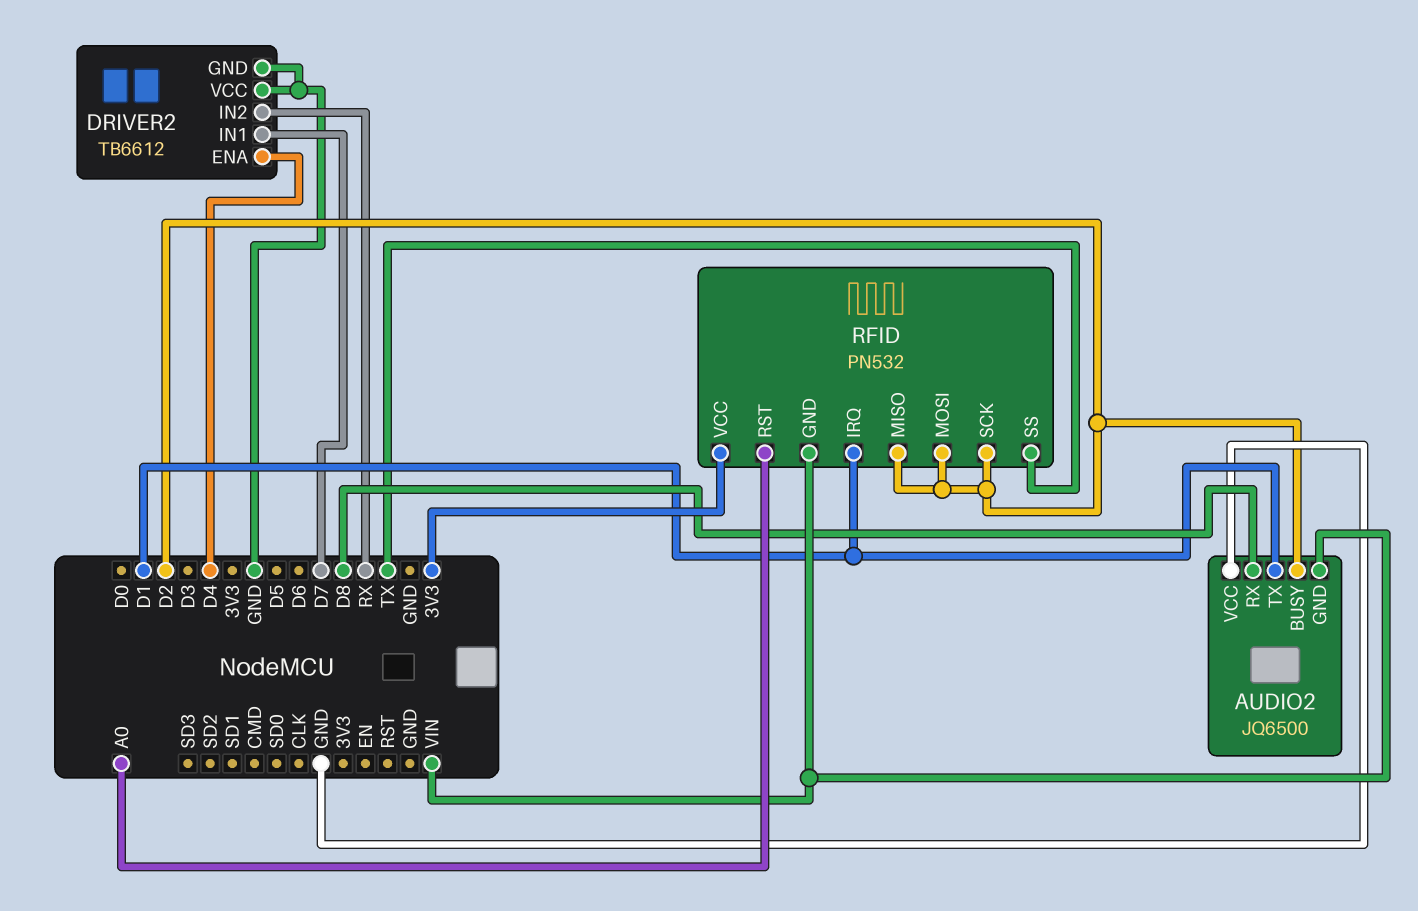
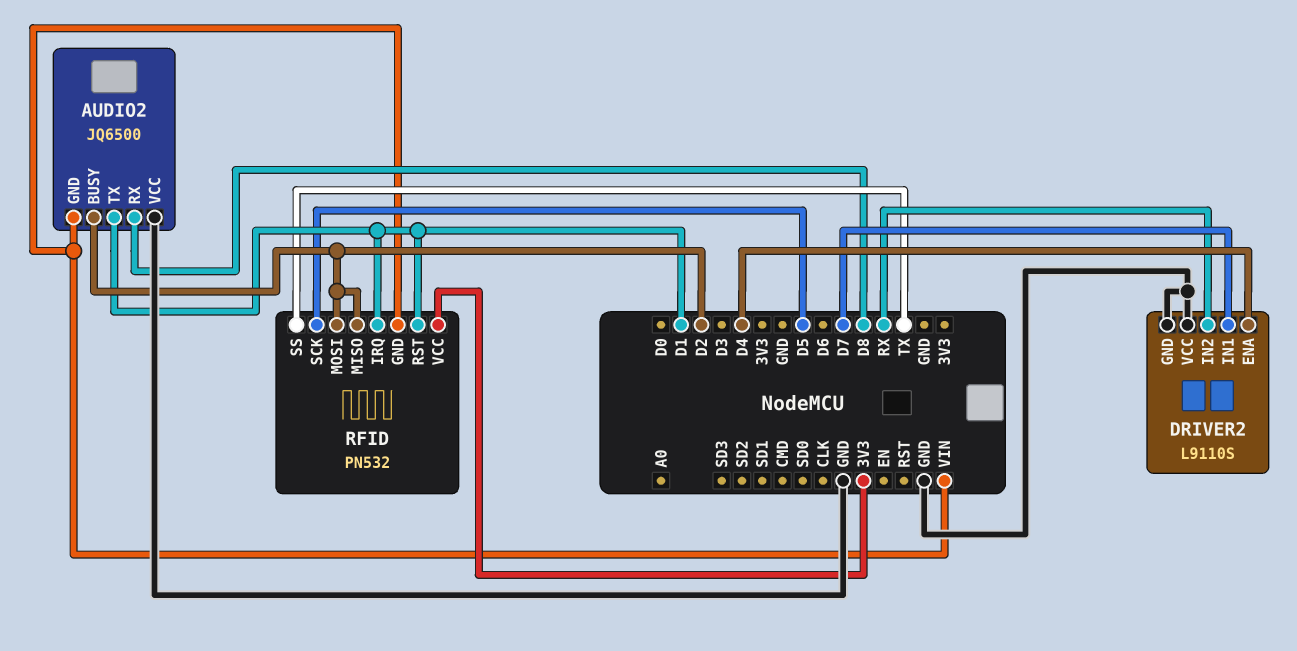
DRIVER2: TB6612 -> L9110S
RFID pin RST: A0 -> D1
RFID pin SCK: D2 -> D5

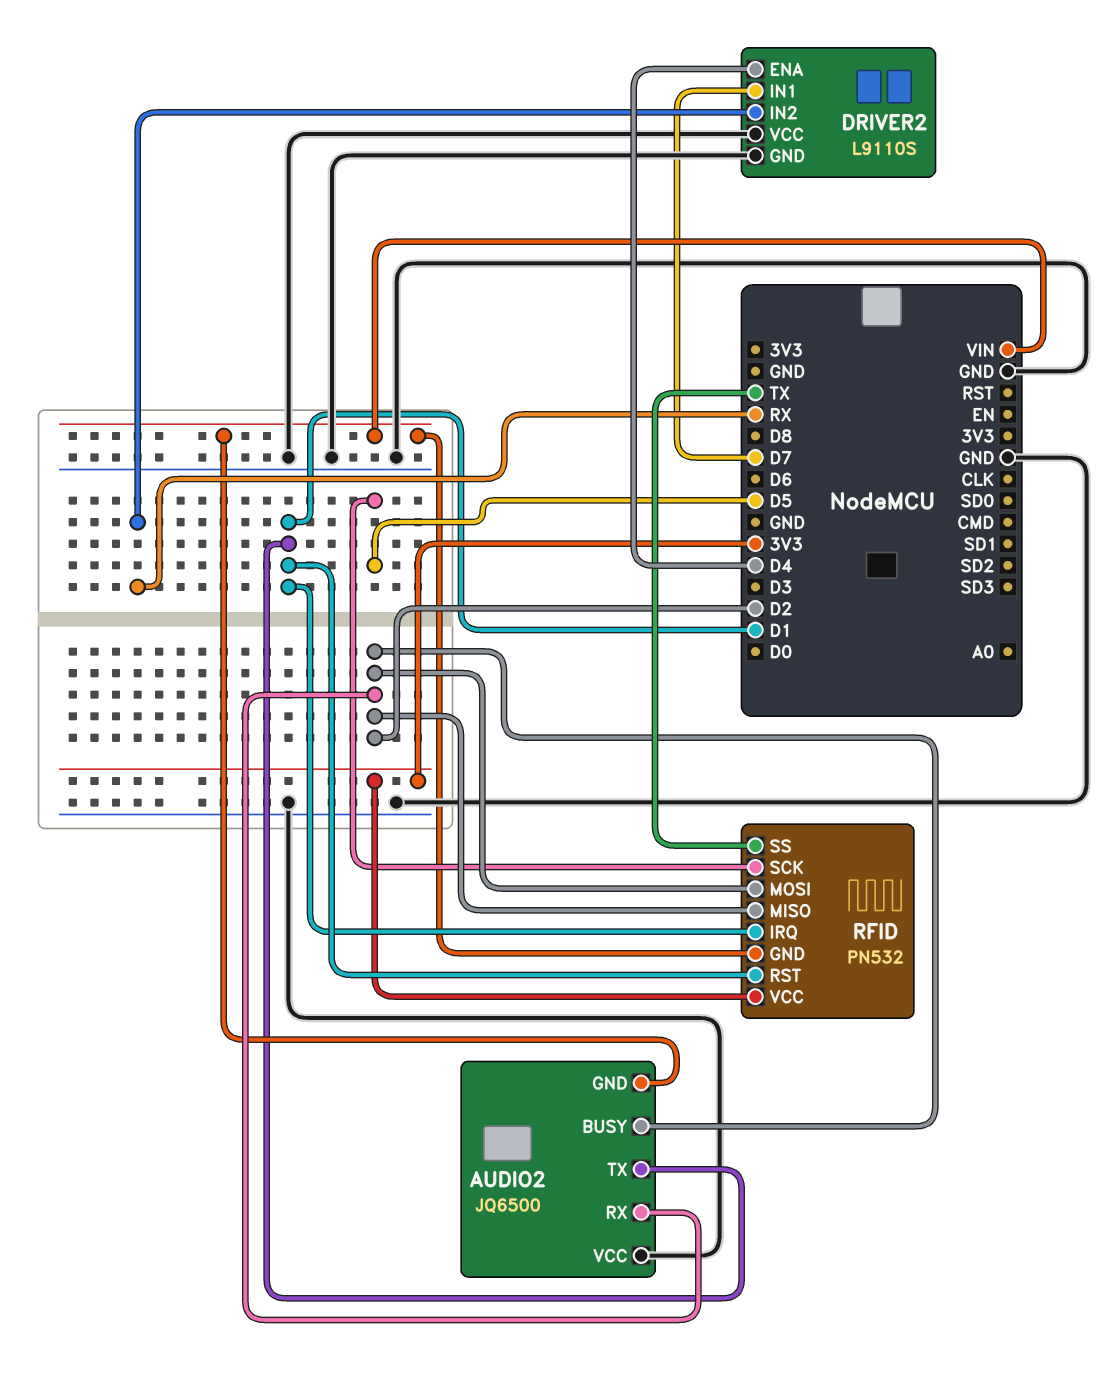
AUDIO2 pin RX: D8 -> D2

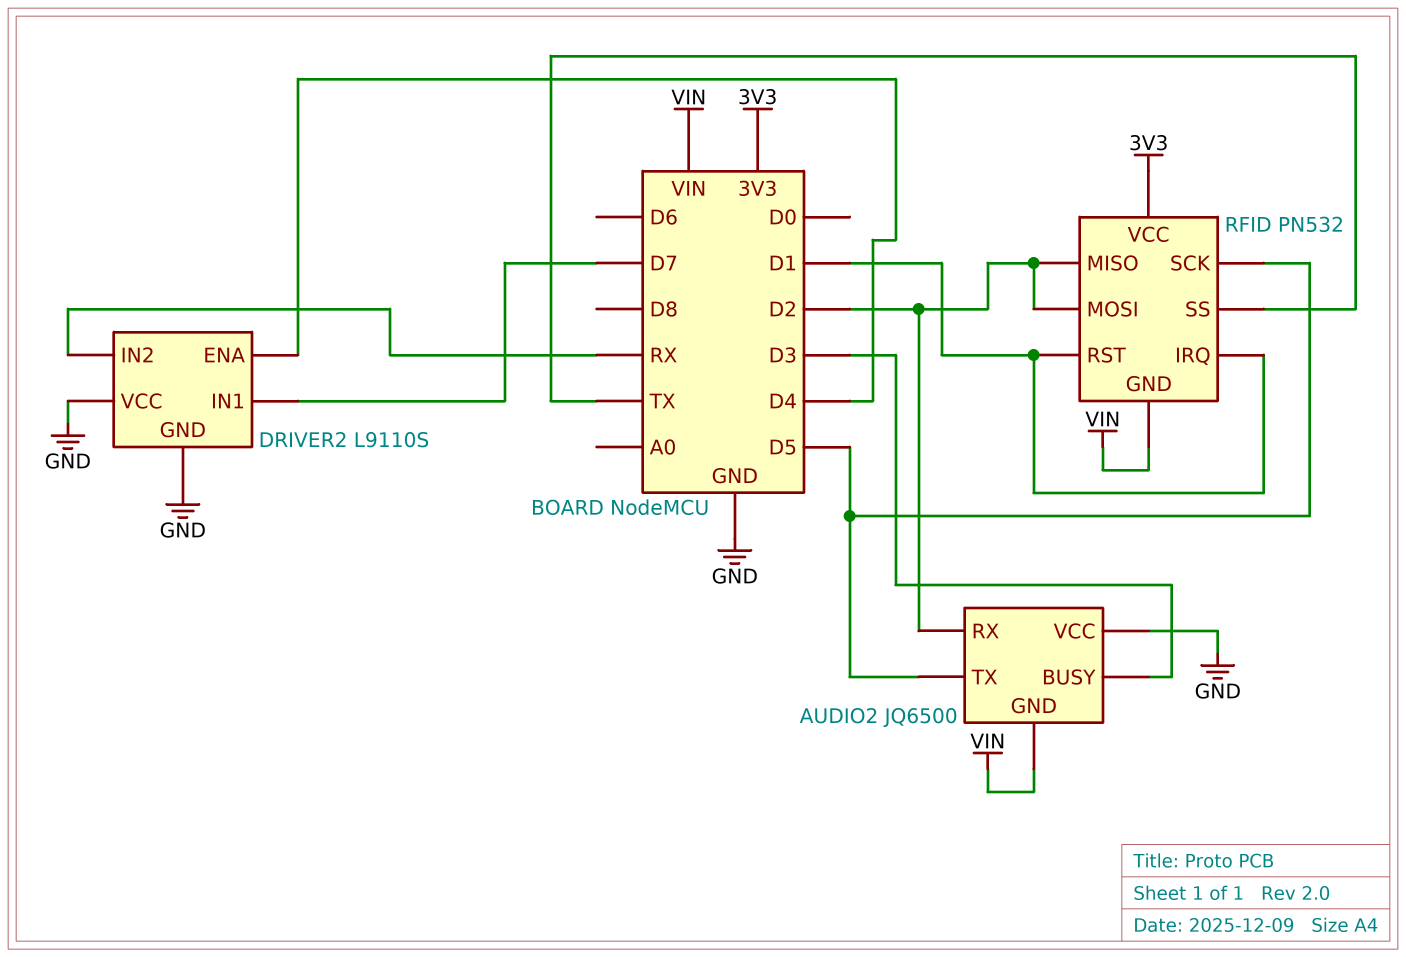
AUDIO2 pin BUSY: D2 -> D3
AUDIO2 pin TX: D1 -> D5

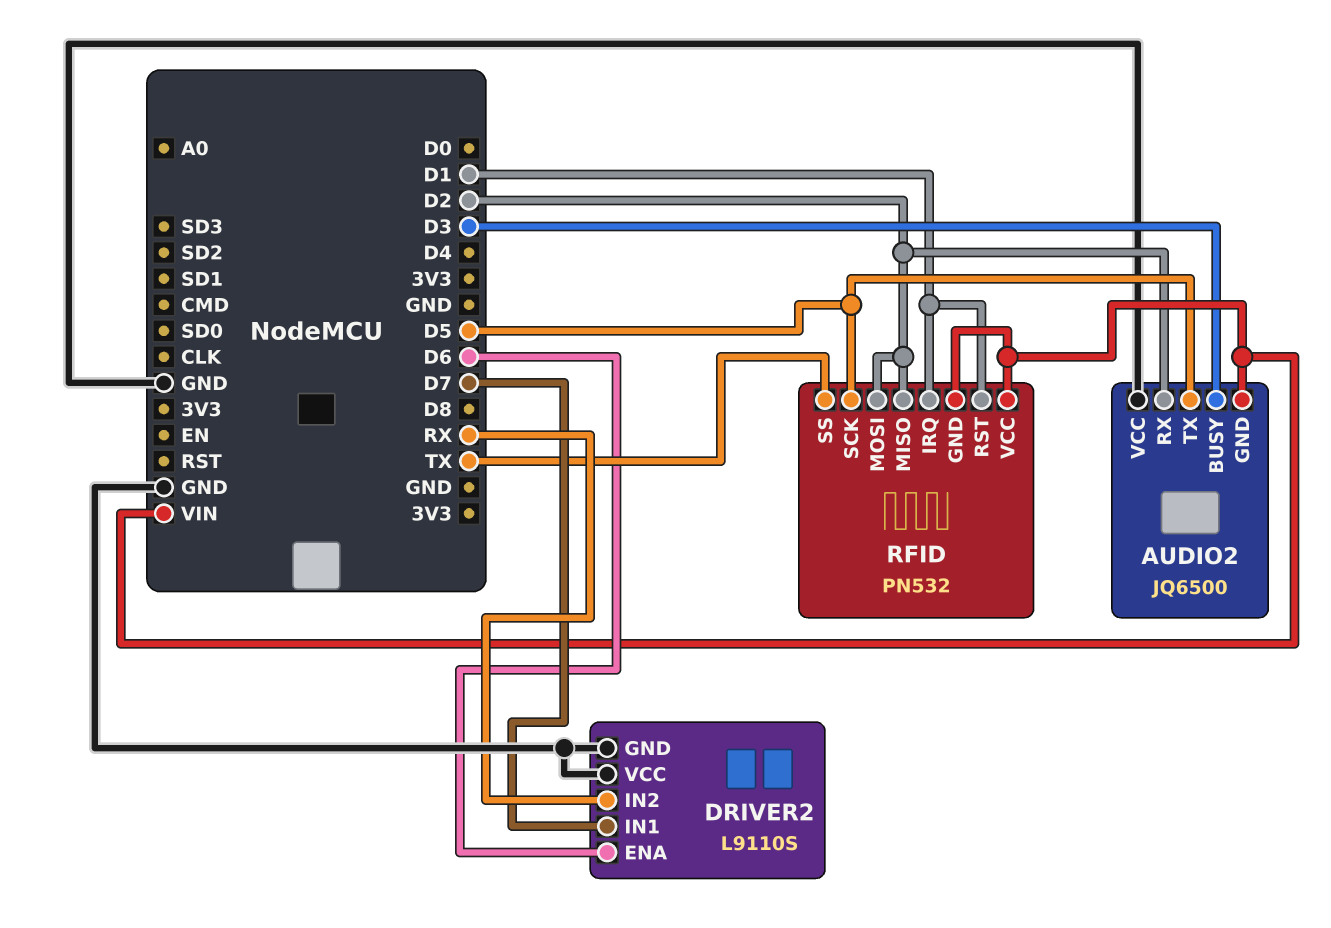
DRIVER2 pin ENA: D4 -> D6
RFID pin VCC: 3V3 -> VIN

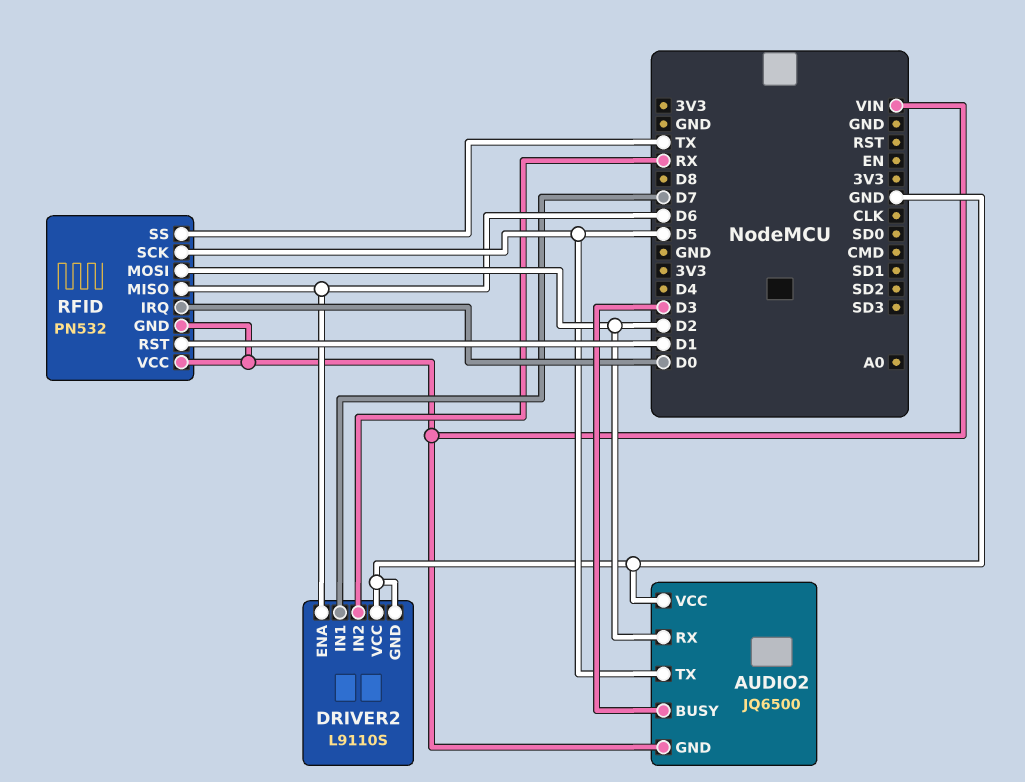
RFID pin IRQ: D1 -> D0
RFID pin MISO: D2 -> D6

